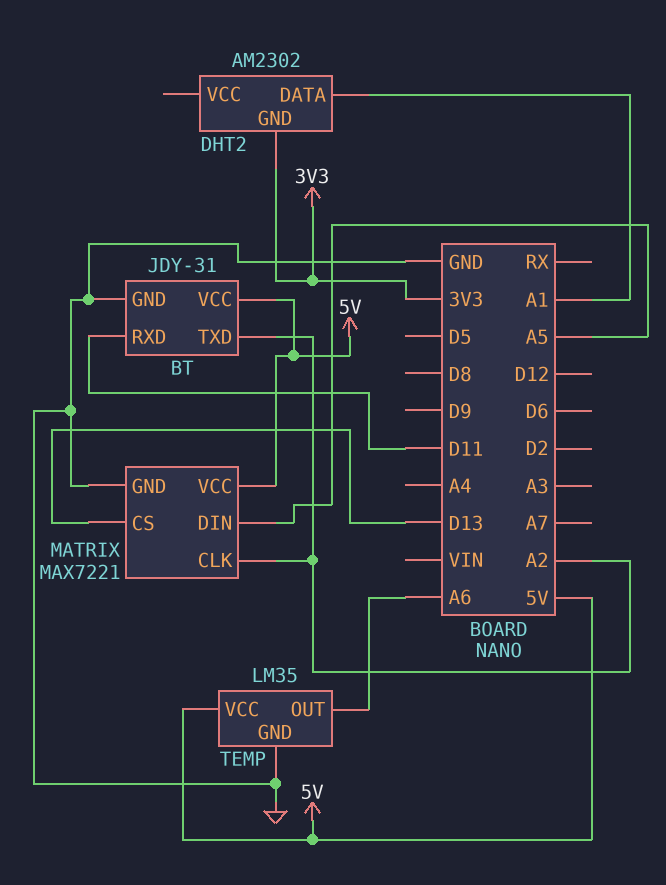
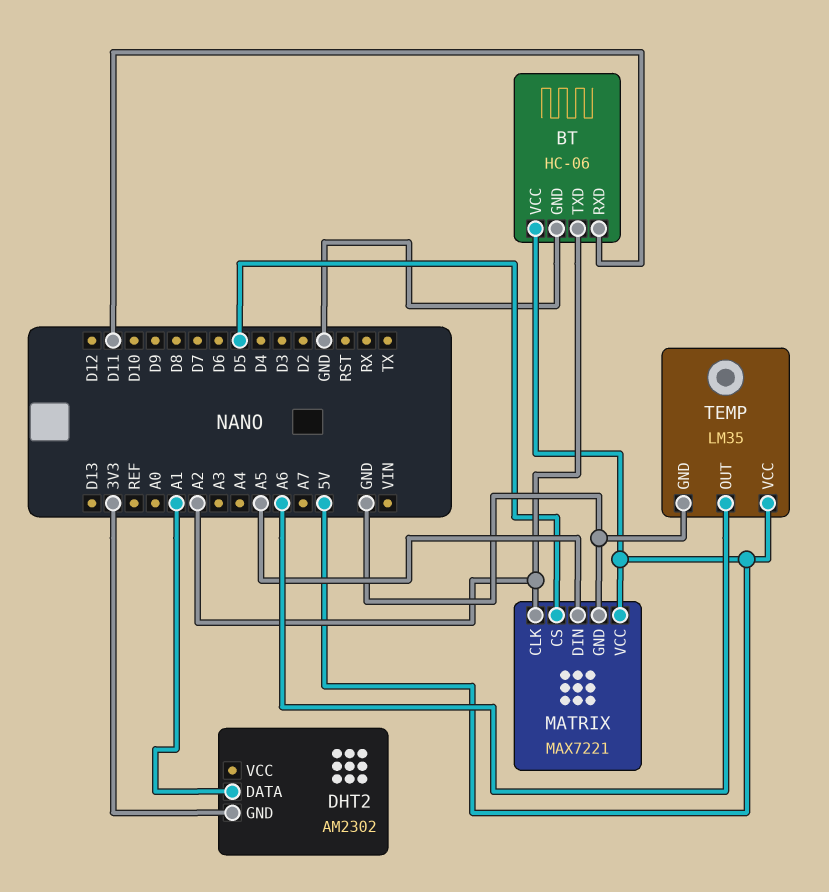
BT: JDY-31 -> HC-06
MATRIX pin CS: D13 -> D5

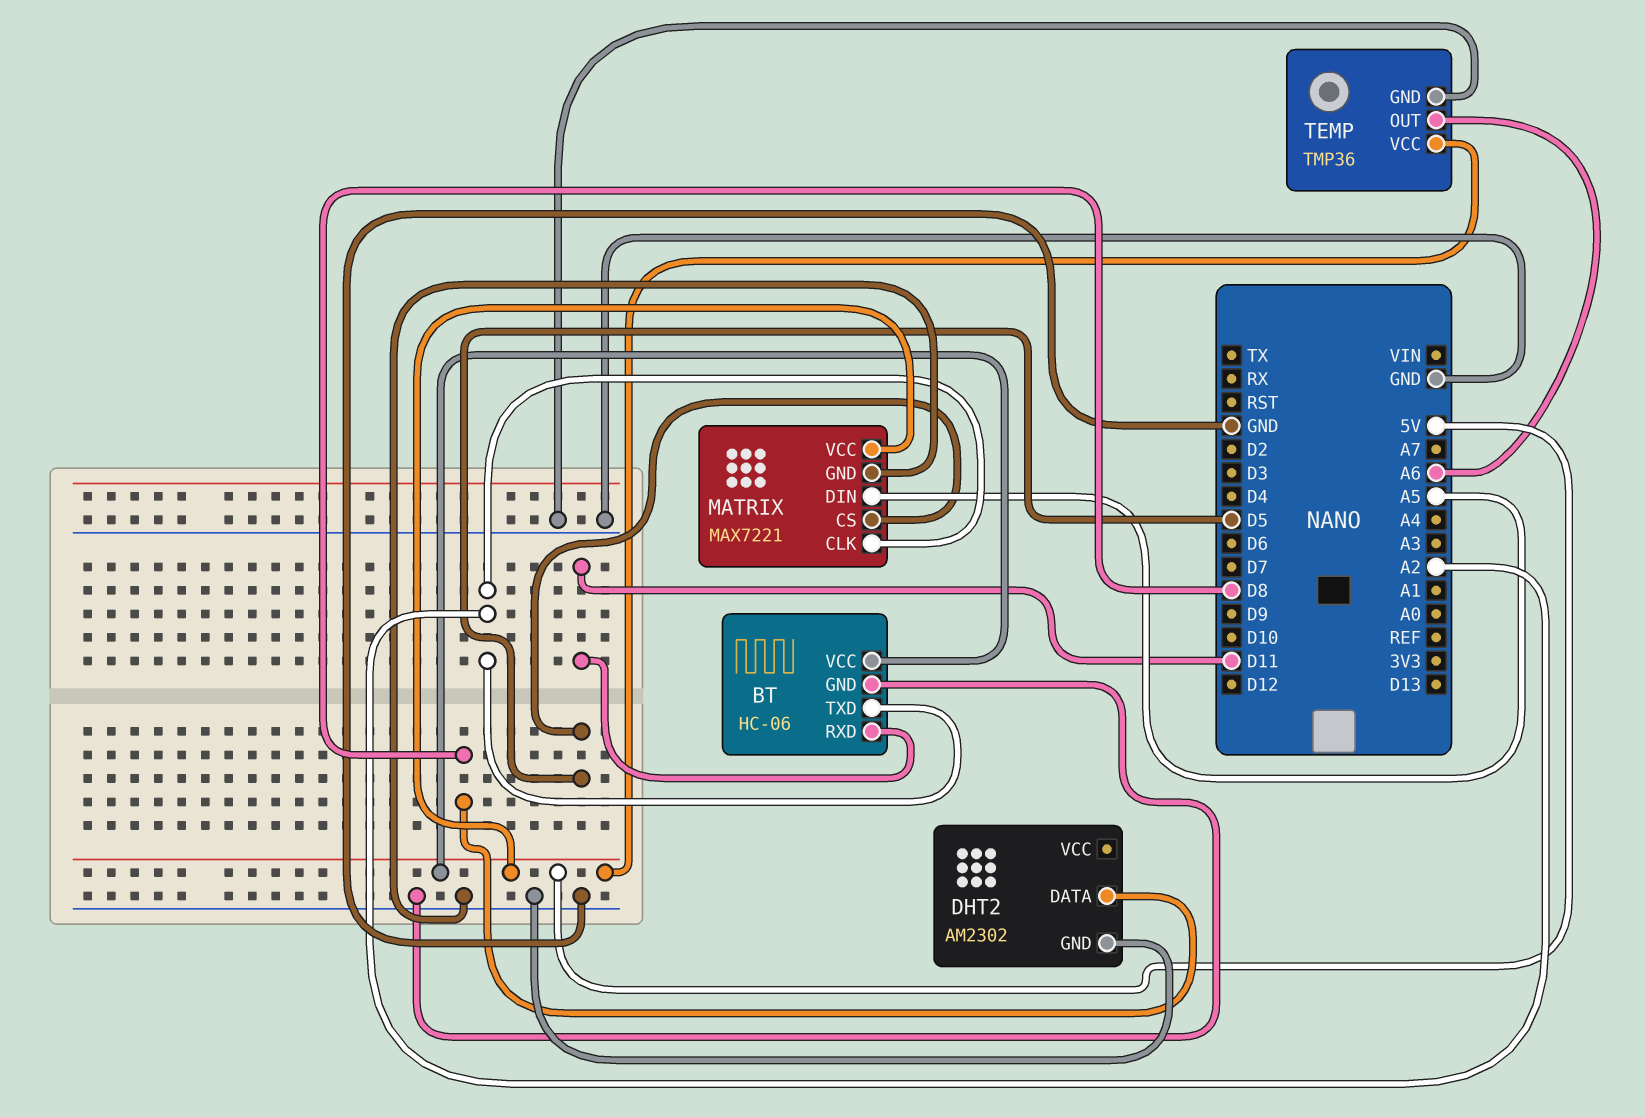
DHT2 pin DATA: A1 -> D8
DHT2 pin GND: 3V3 -> GND
TEMP: LM35 -> TMP36

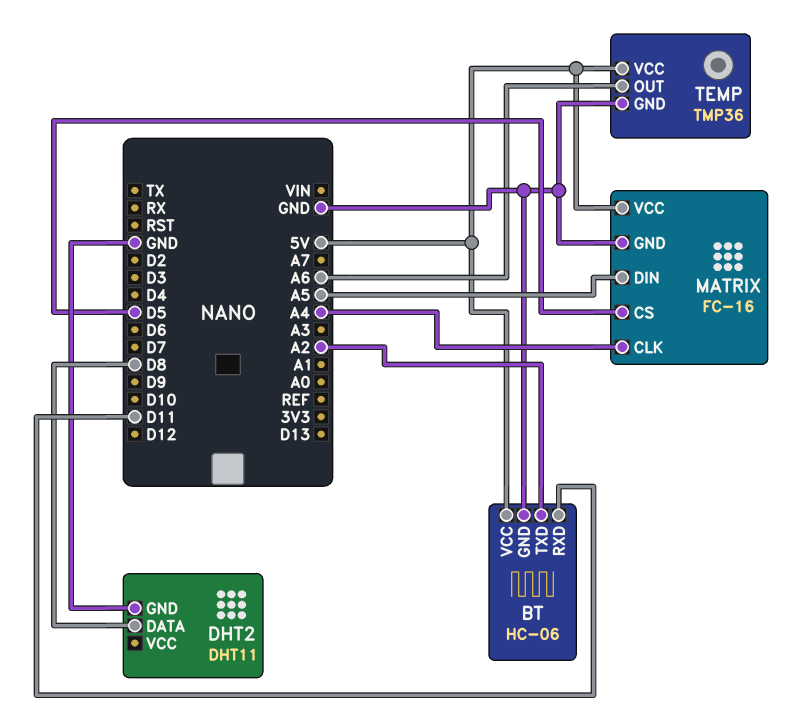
DHT2: AM2302 -> DHT11
MATRIX: MAX7221 -> FC-16
MATRIX pin CLK: A2 -> A4

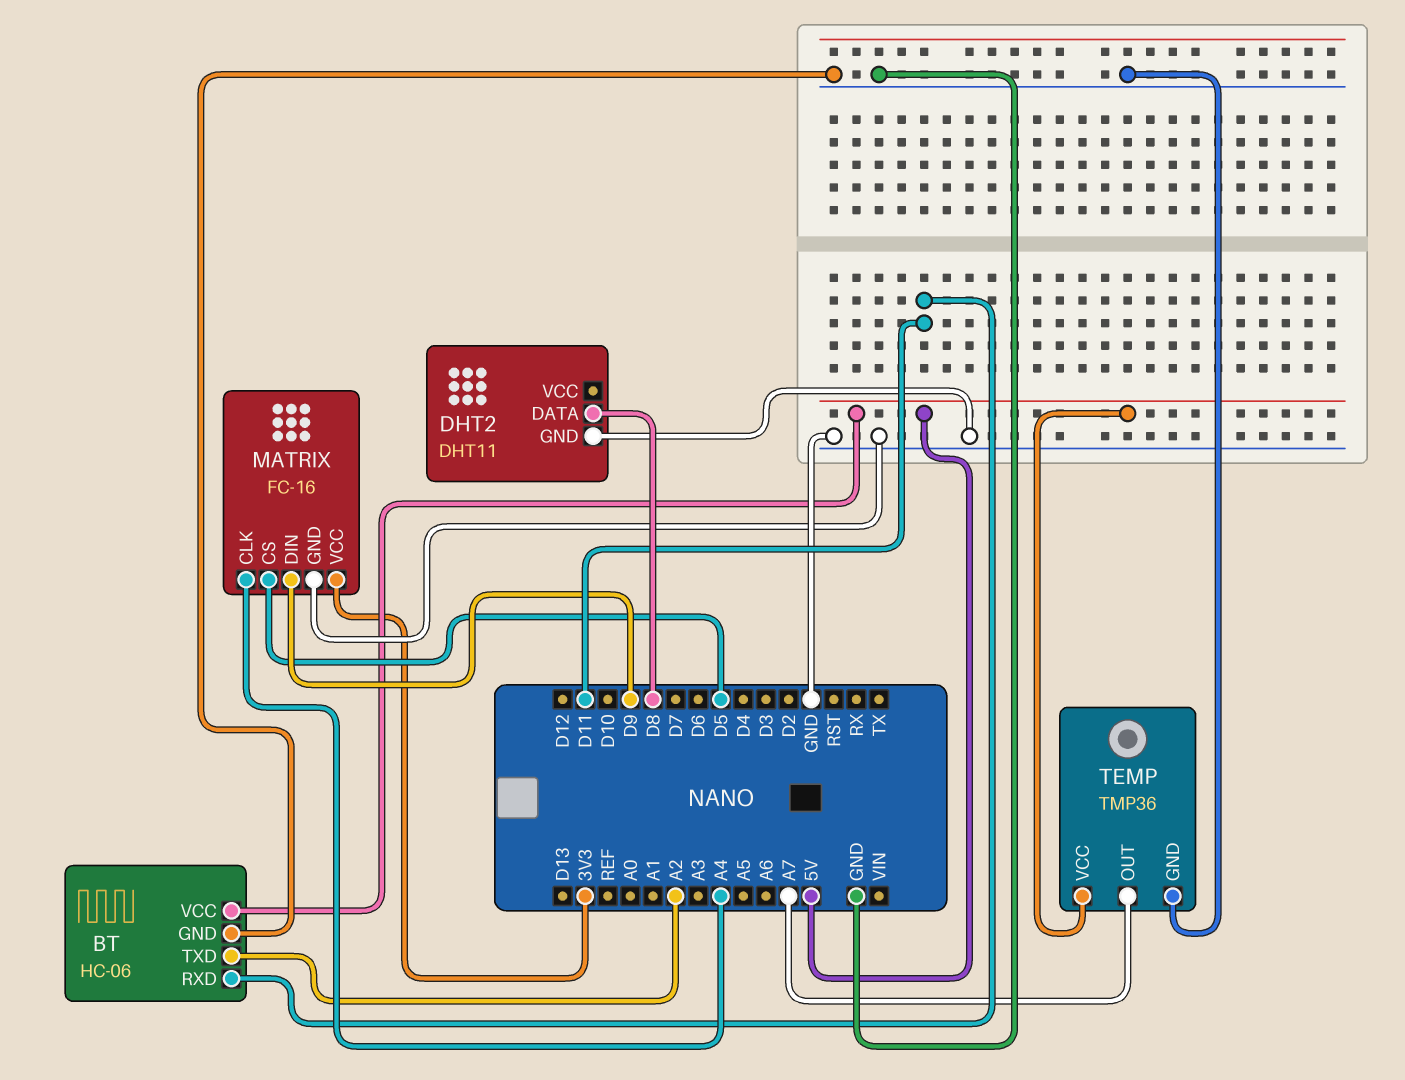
MATRIX pin DIN: A5 -> D9
MATRIX pin VCC: 5V -> 3V3
TEMP pin OUT: A6 -> A7

